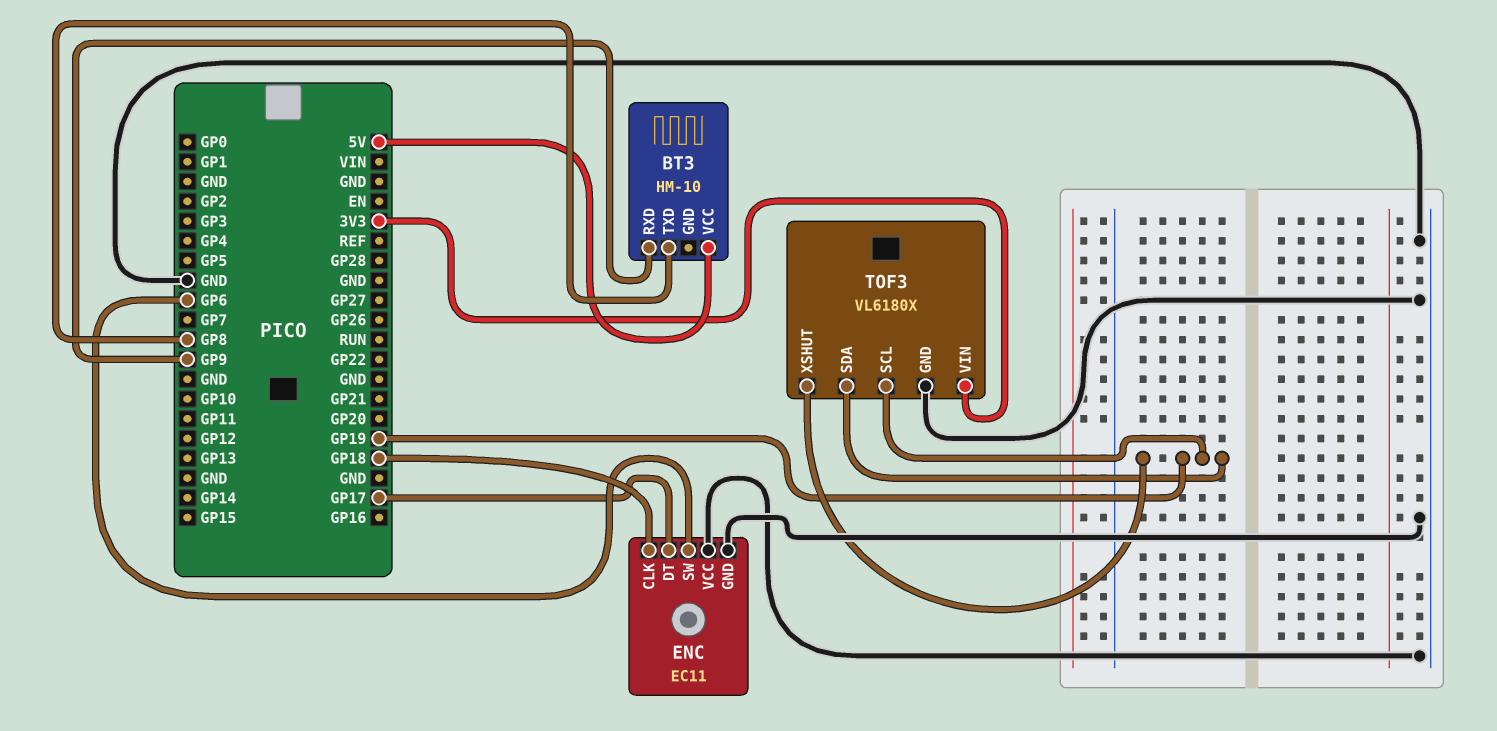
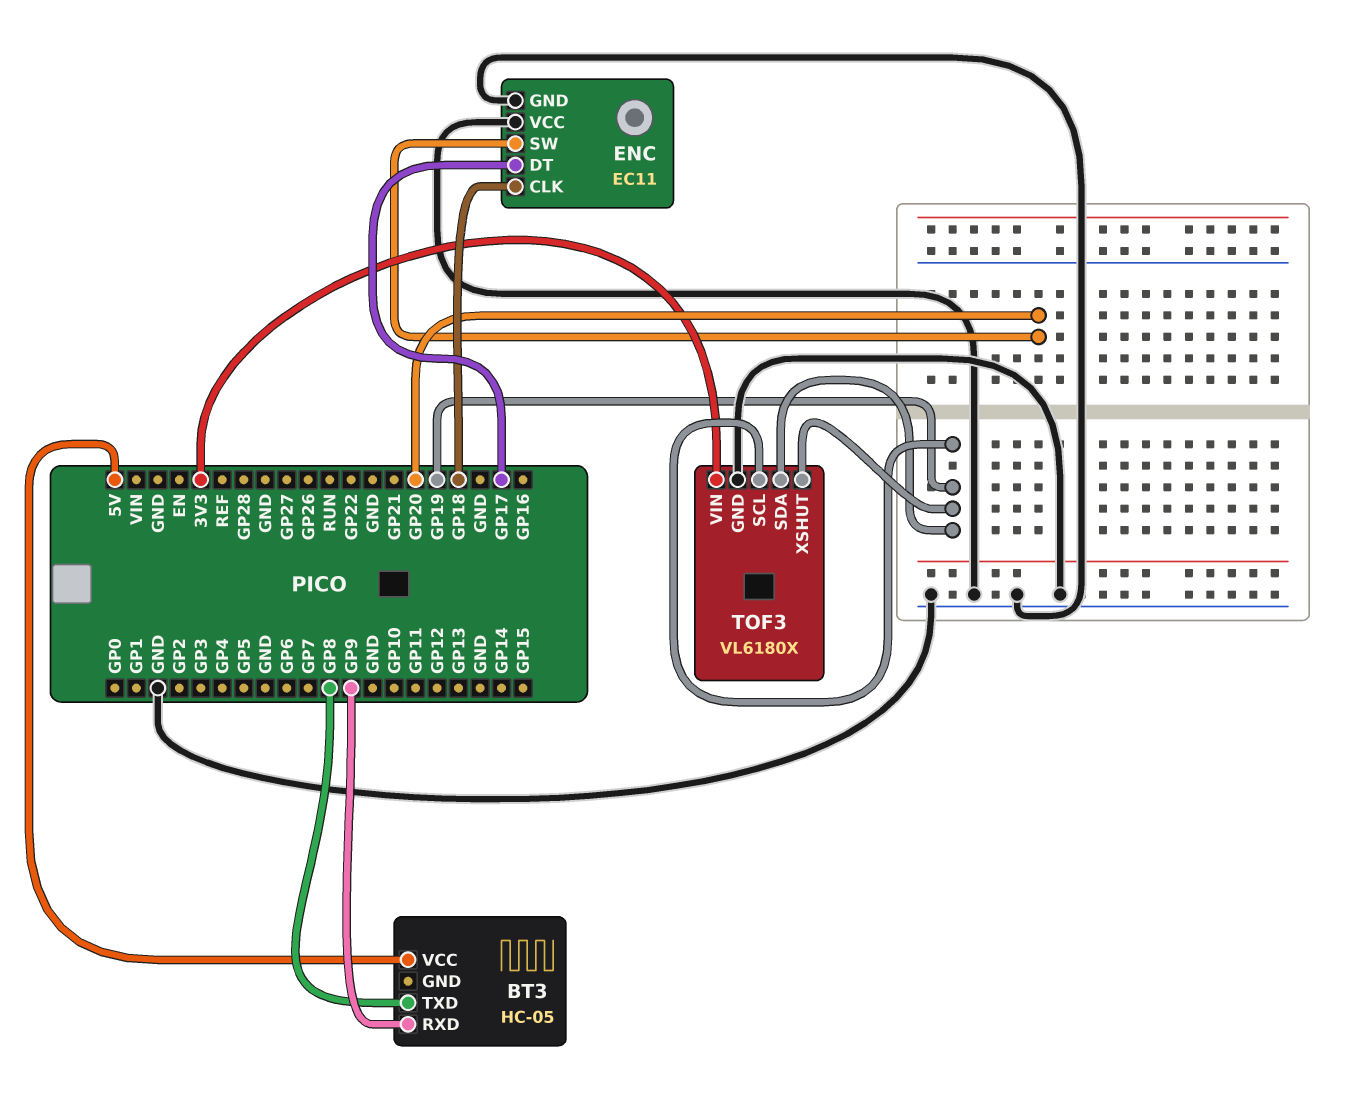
BT3: HM-10 -> HC-05
ENC pin SW: GP6 -> GP20

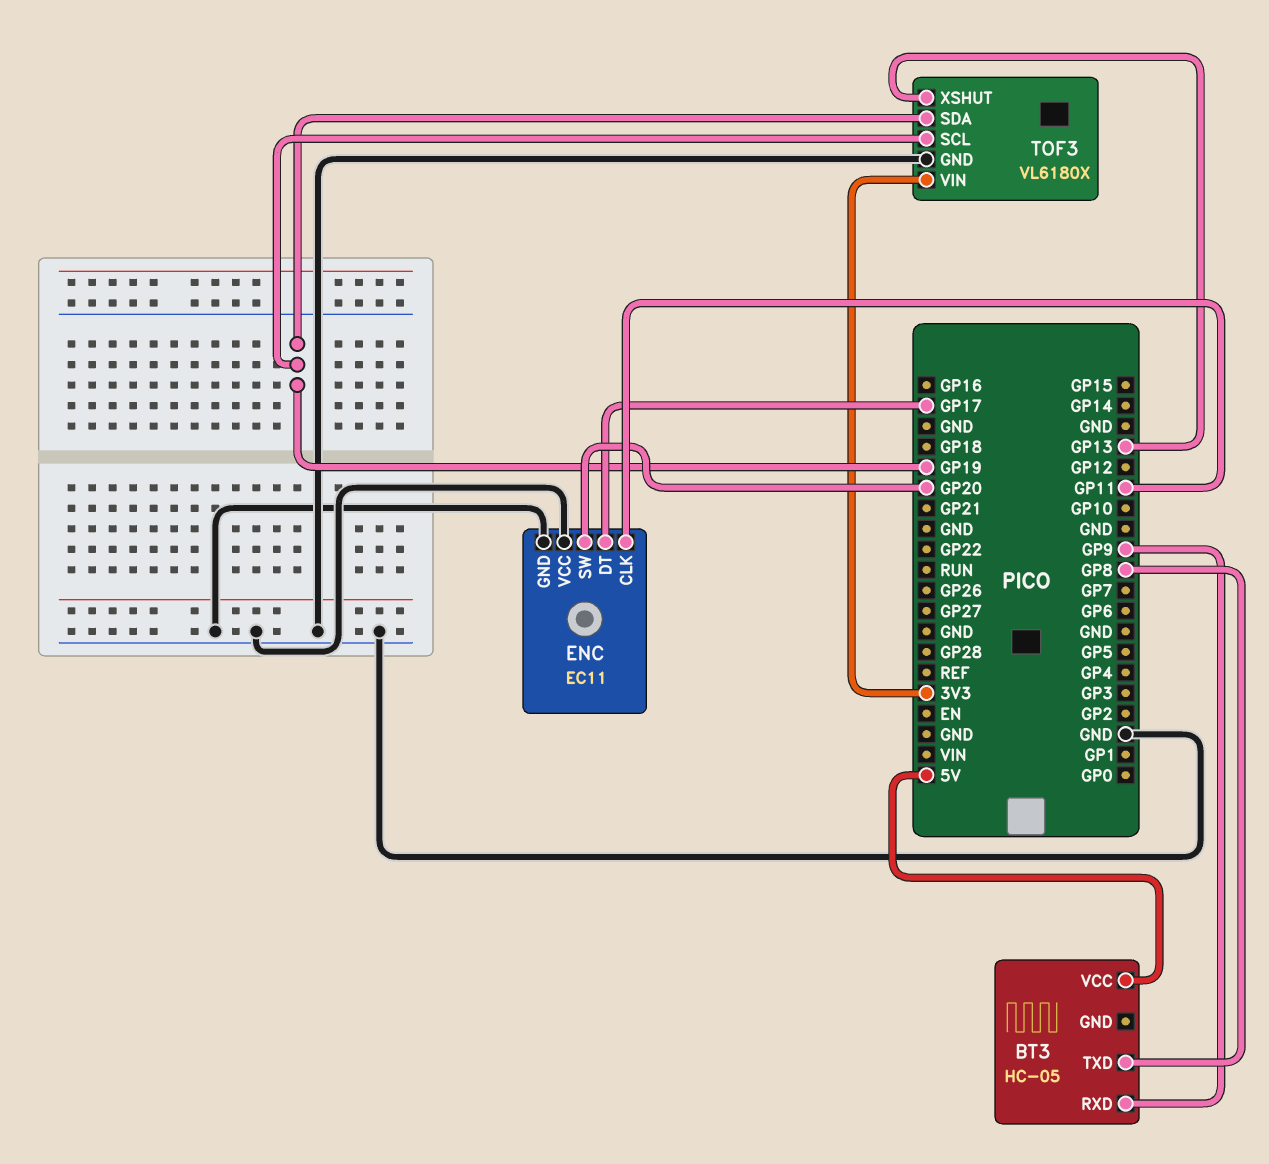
ENC pin CLK: GP18 -> GP11
TOF3 pin XSHUT: GP19 -> GP13

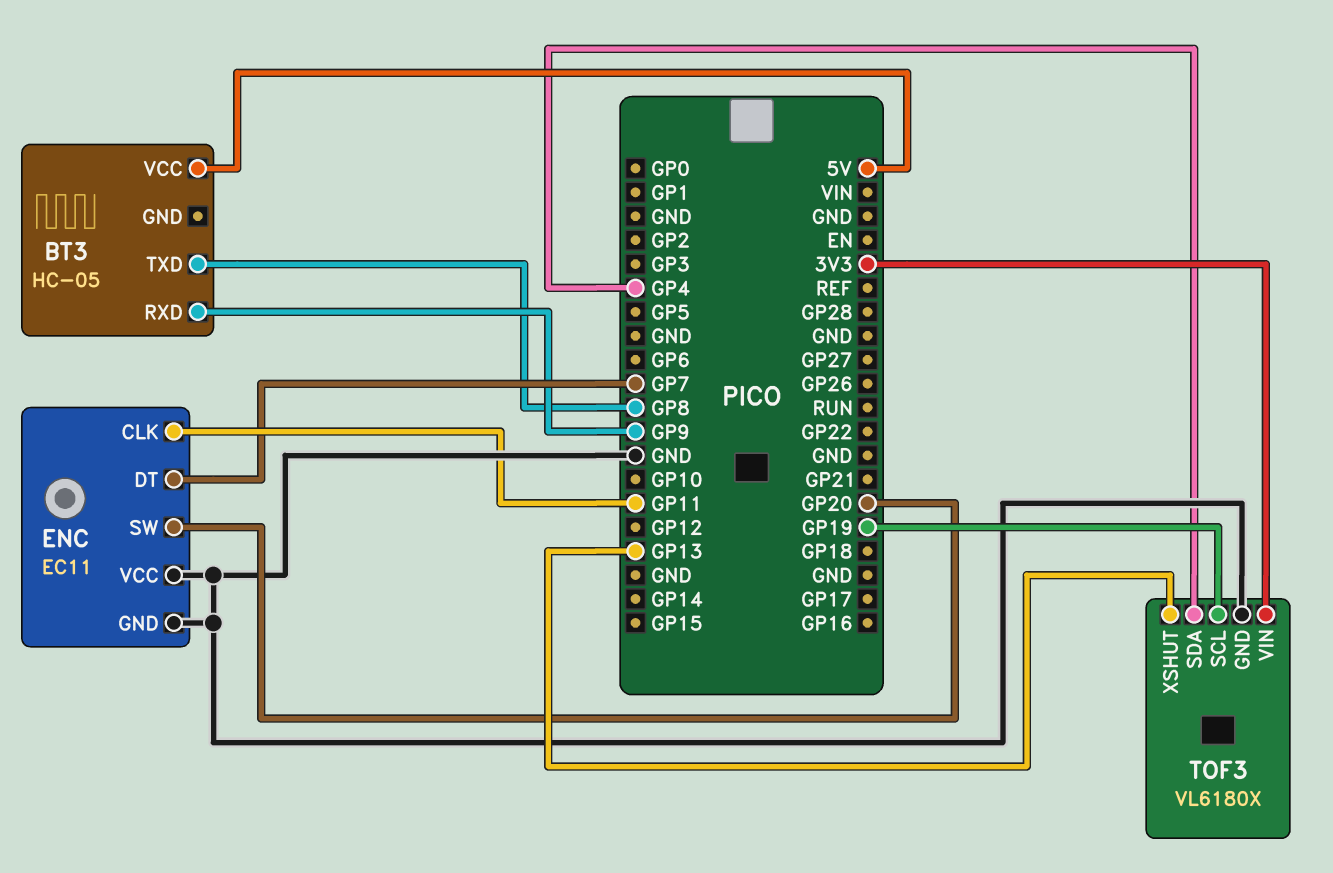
ENC pin DT: GP17 -> GP7
TOF3 pin SDA: GP19 -> GP4

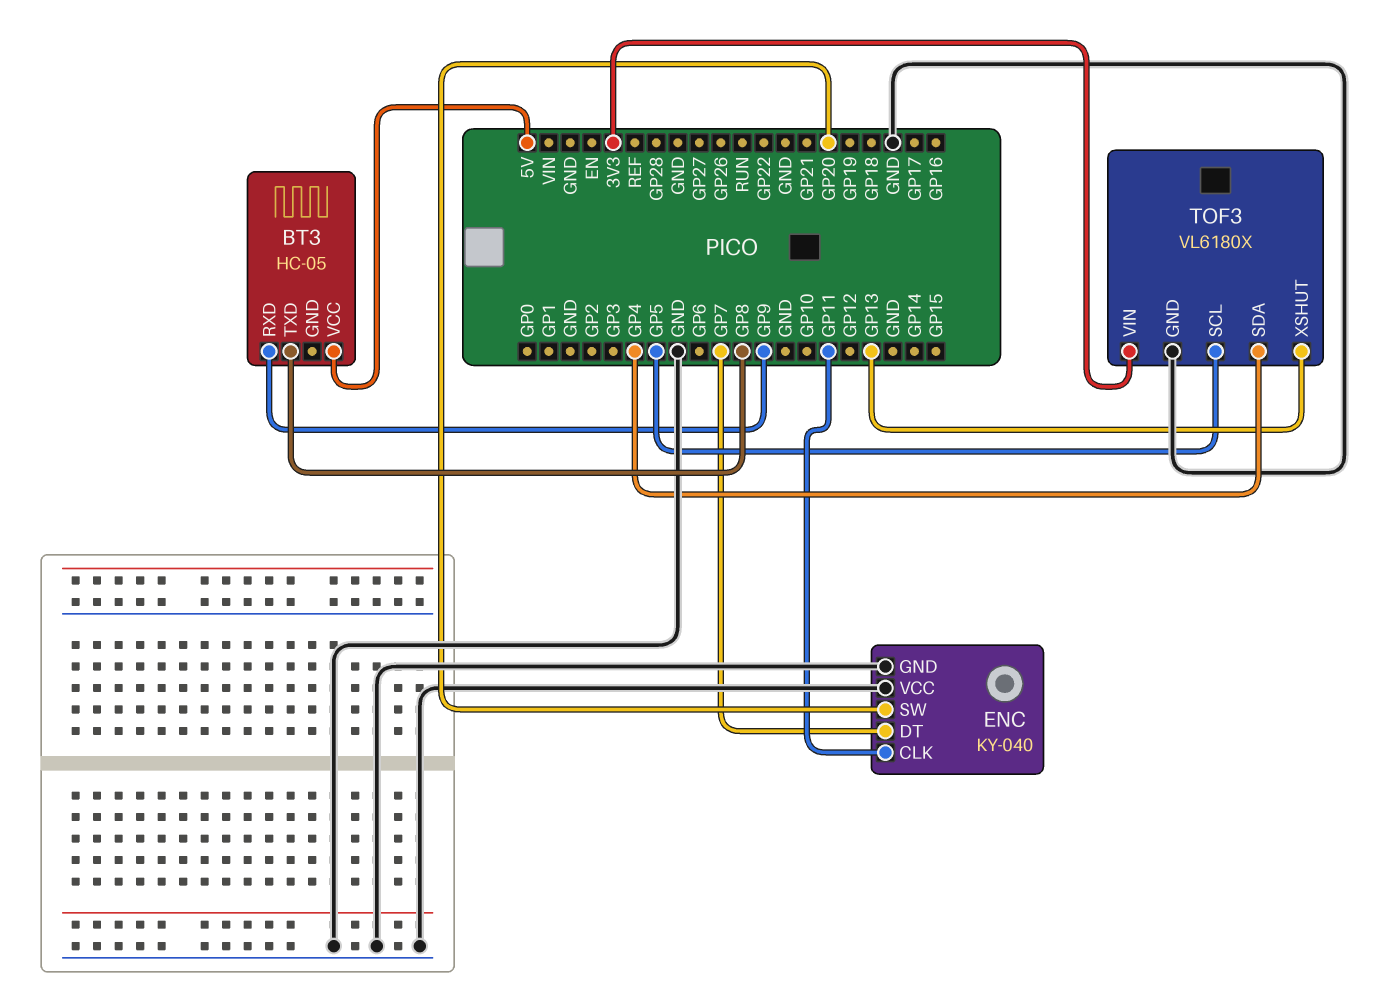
ENC: EC11 -> KY-040
TOF3 pin SCL: GP19 -> GP5

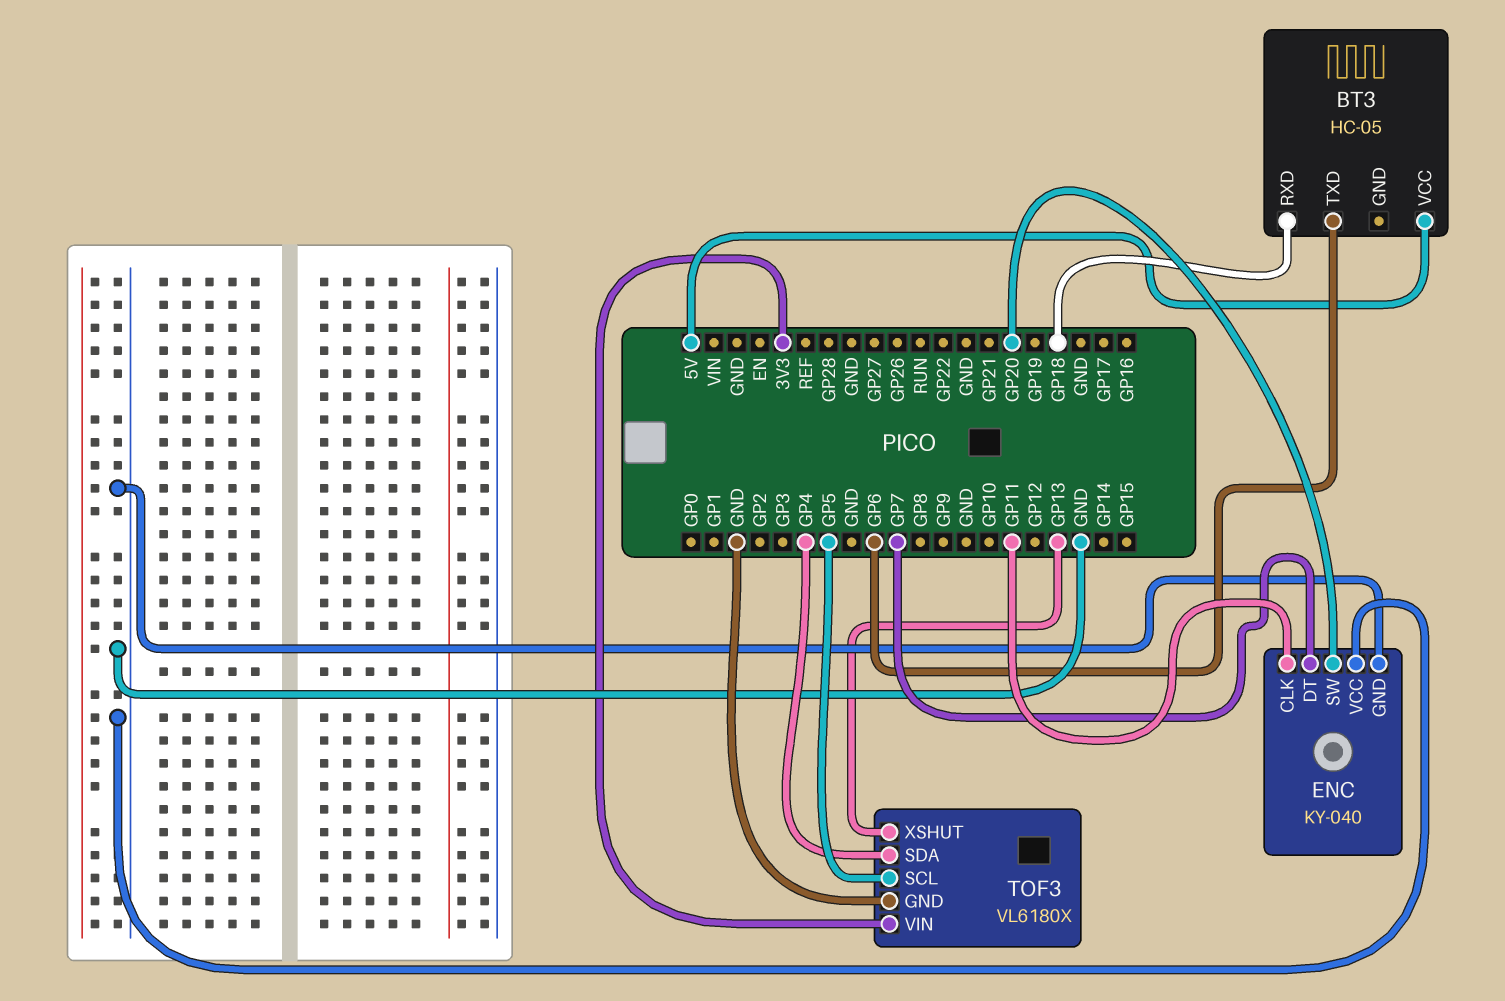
BT3 pin RXD: GP9 -> GP18
BT3 pin TXD: GP8 -> GP6

